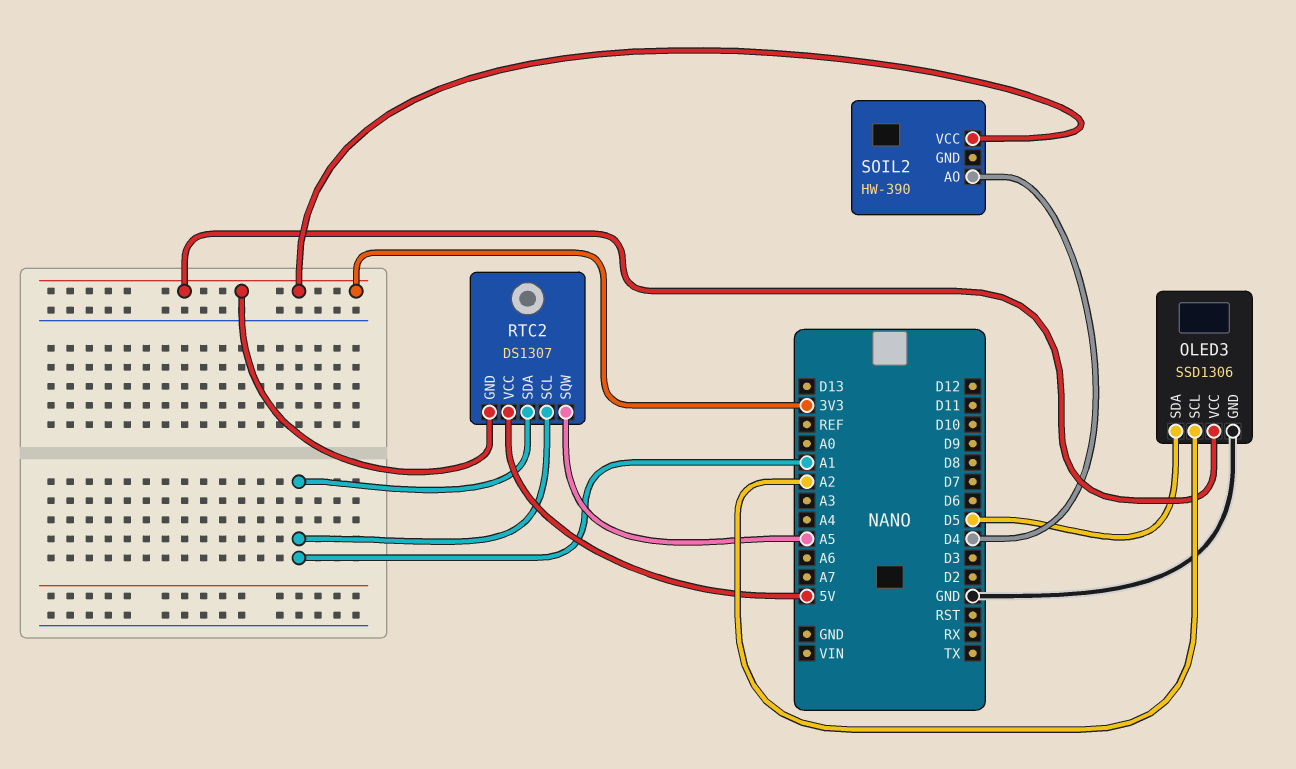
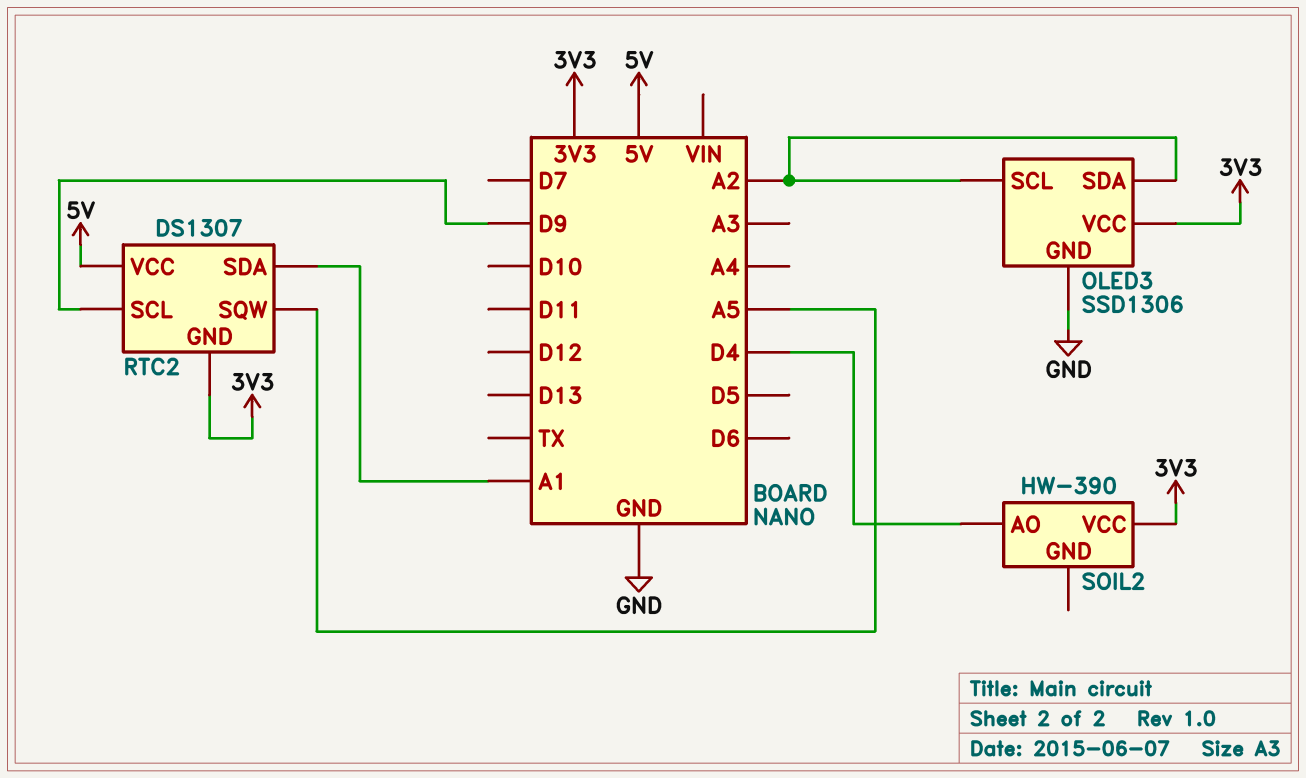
OLED3 pin SDA: D5 -> A2
RTC2 pin SCL: A1 -> D9

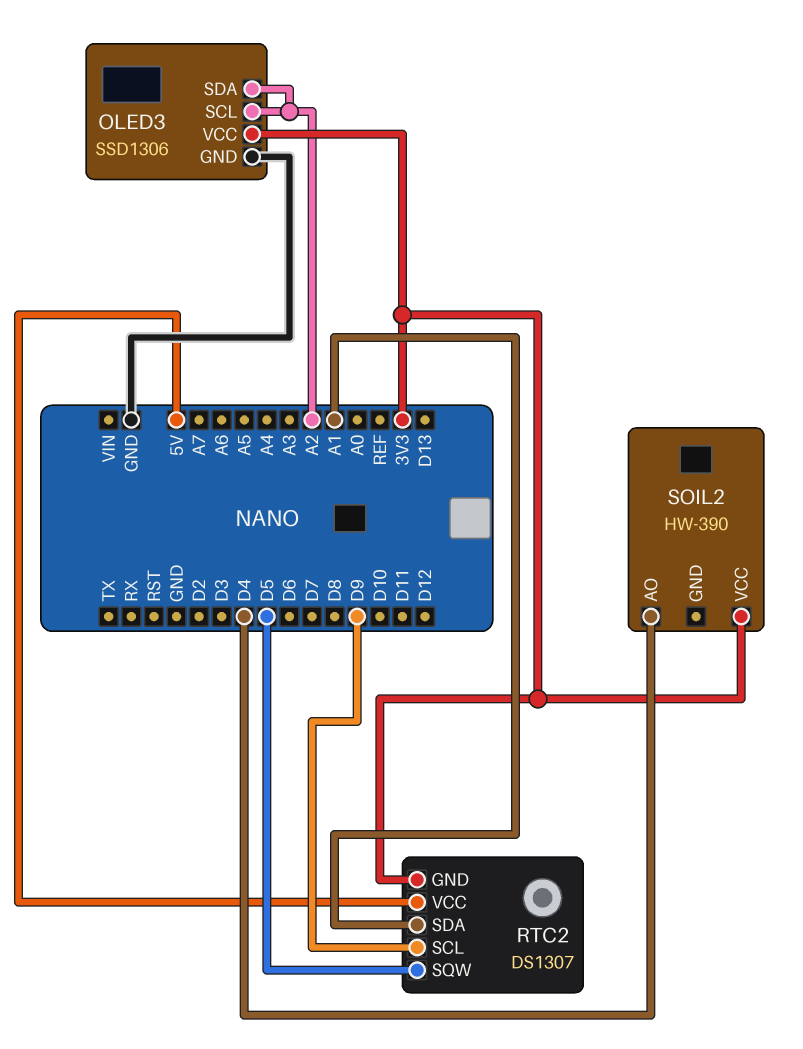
RTC2 pin SQW: A5 -> D5

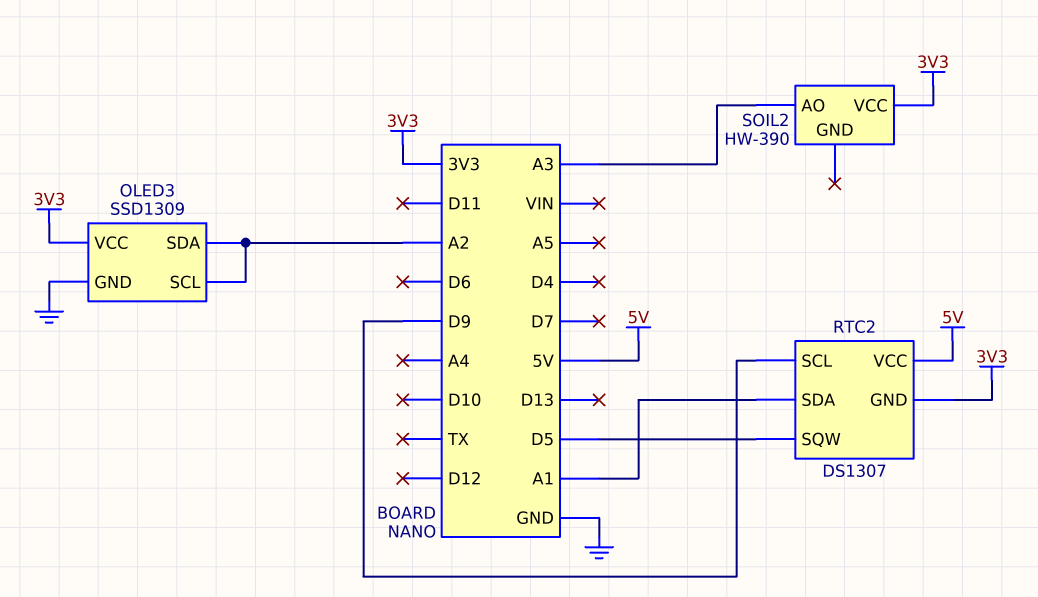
OLED3: SSD1306 -> SSD1309
SOIL2 pin AO: D4 -> A3

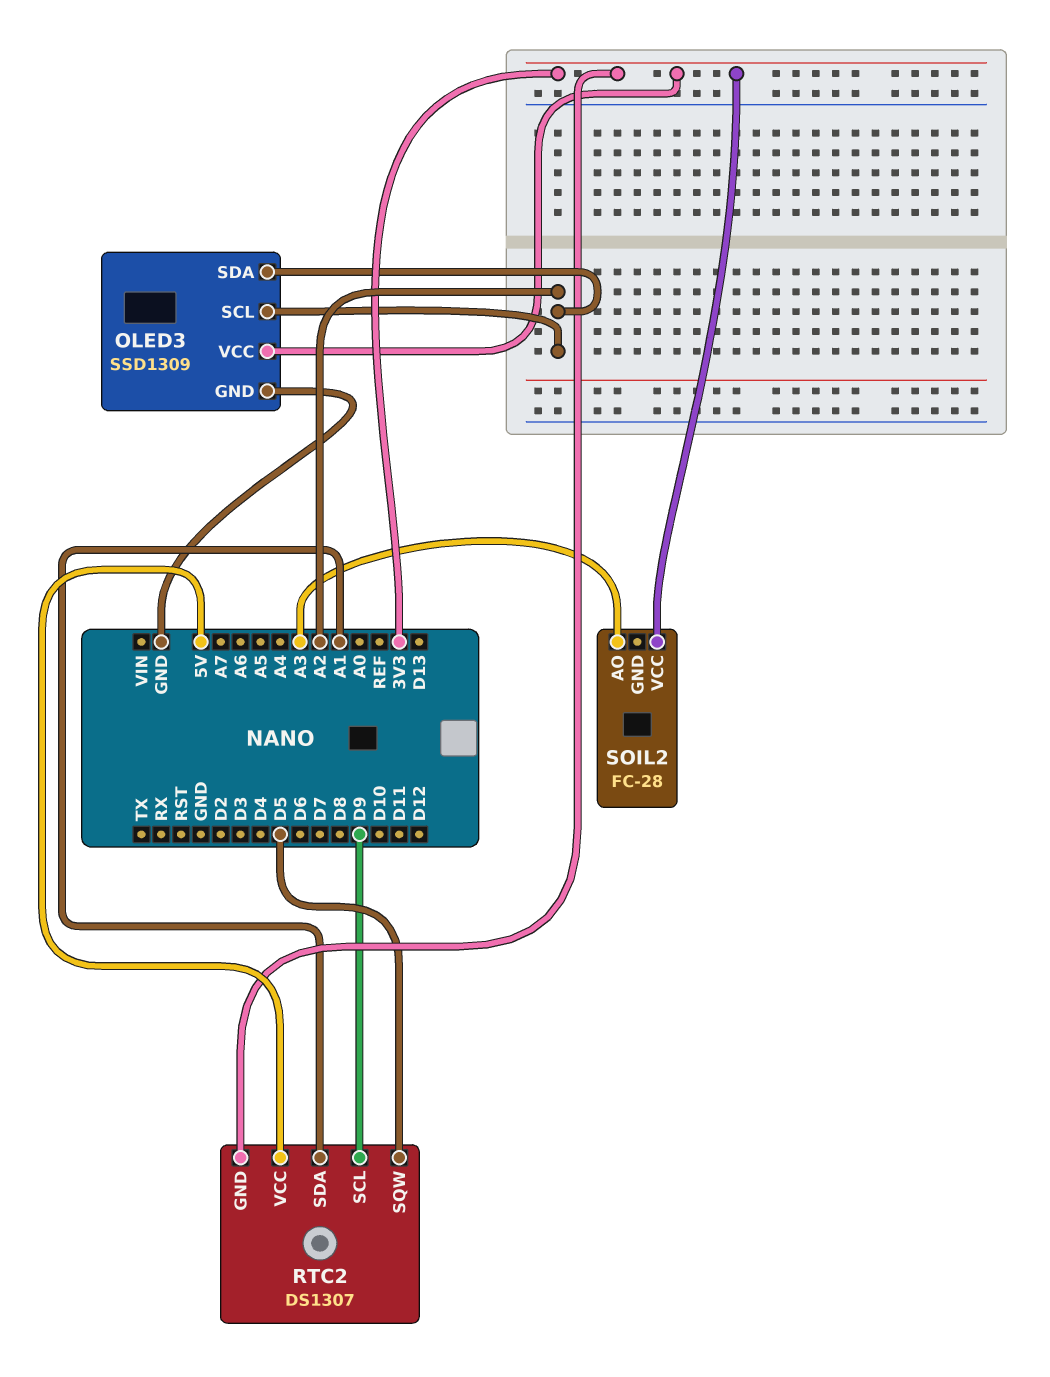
SOIL2: HW-390 -> FC-28

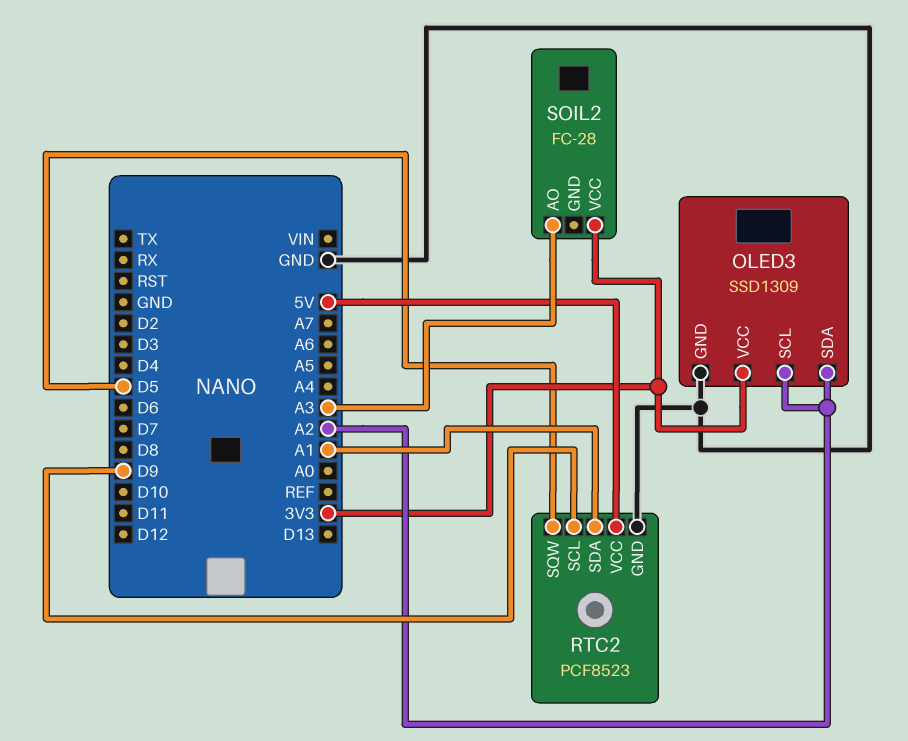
RTC2: DS1307 -> PCF8523
RTC2 pin GND: 3V3 -> GND

